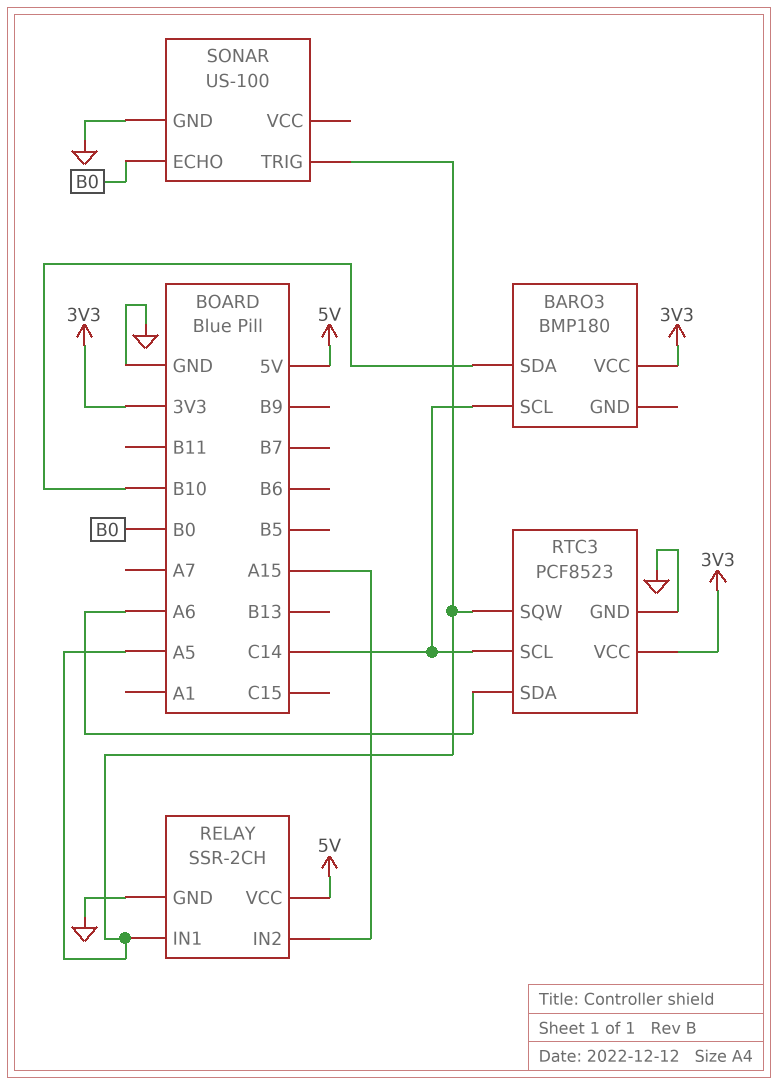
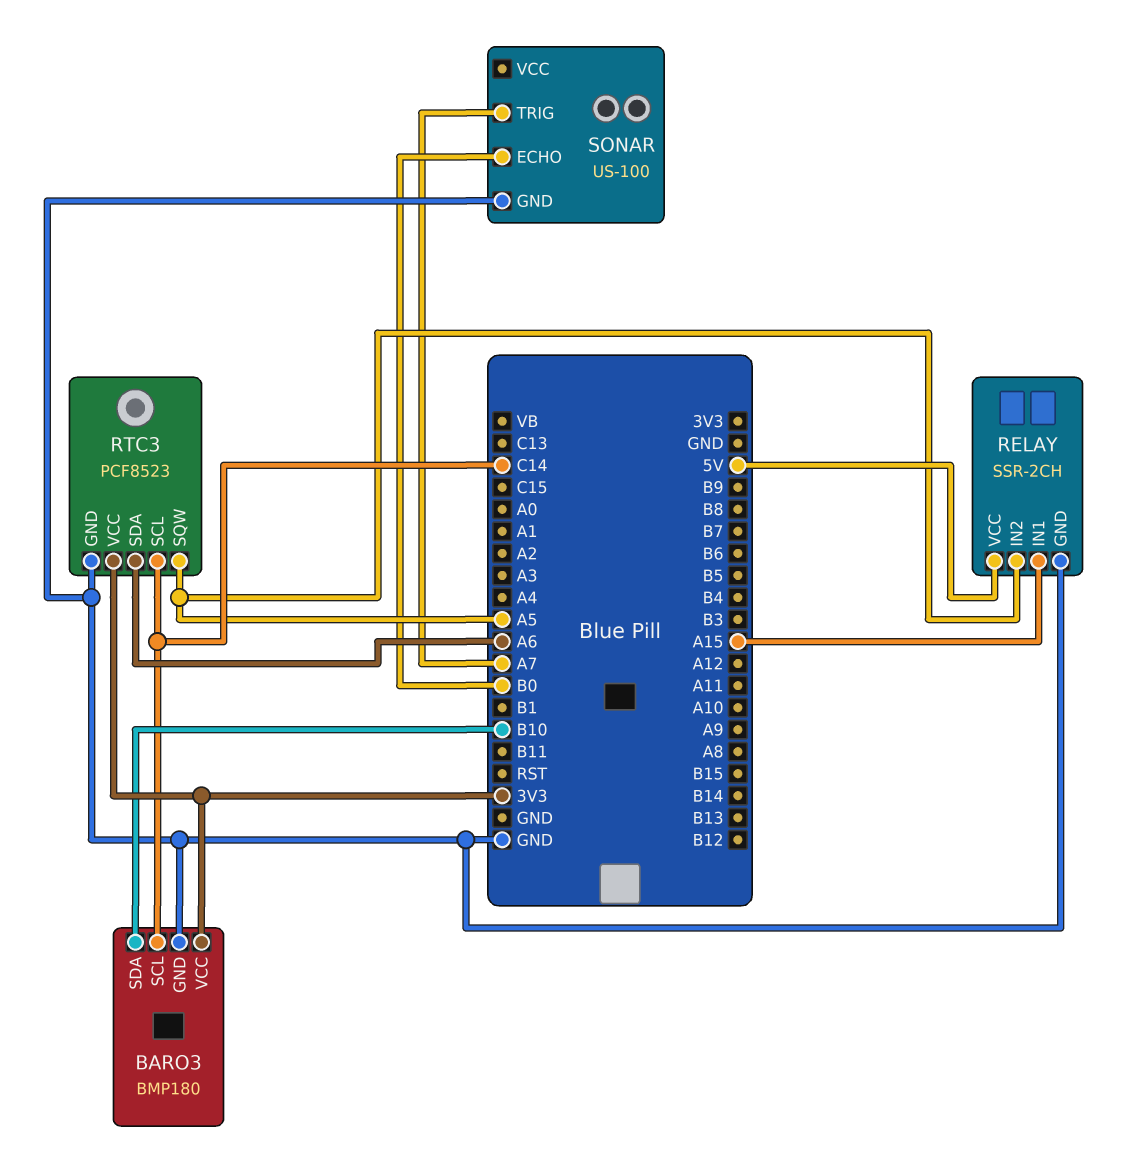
BARO3 pin GND: none -> GND
RELAY pin IN1: A5 -> A15
RELAY pin IN2: A15 -> A5
SONAR pin TRIG: A5 -> A7

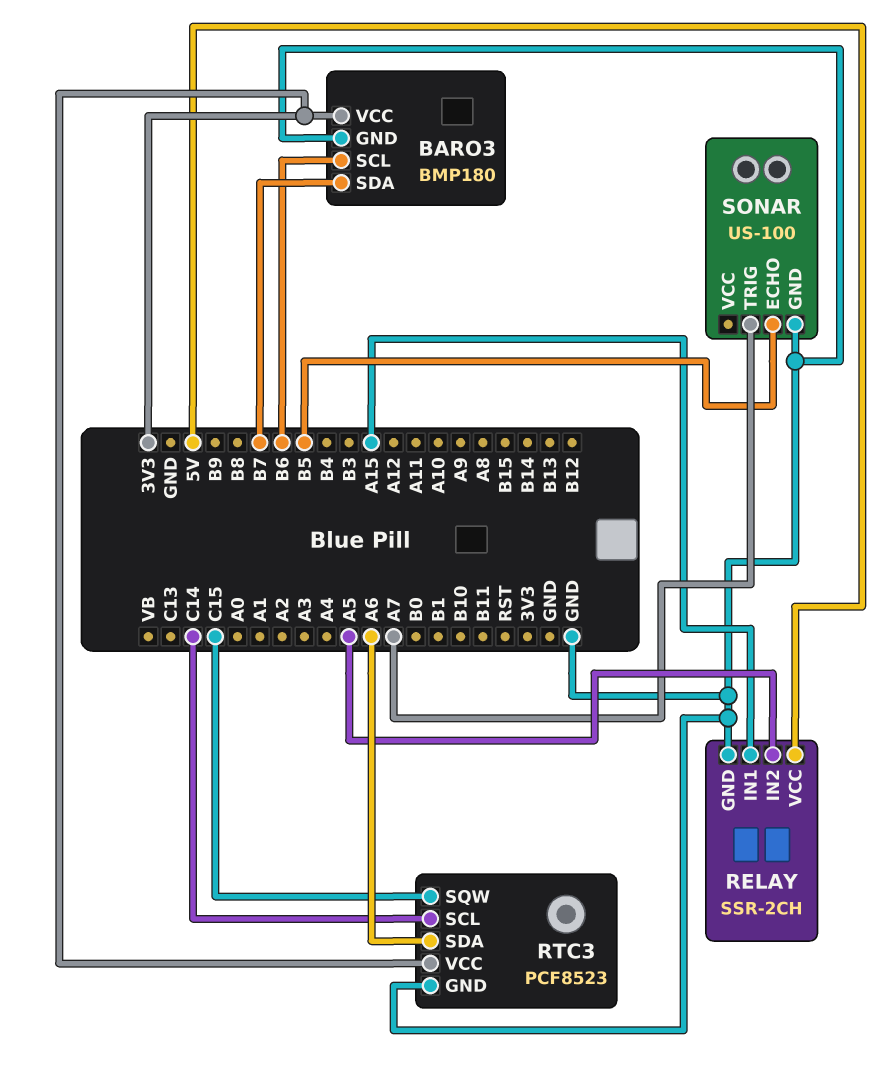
BARO3 pin SCL: C14 -> B6
BARO3 pin SDA: B10 -> B7
RTC3 pin SQW: A5 -> C15
SONAR pin ECHO: B0 -> B5

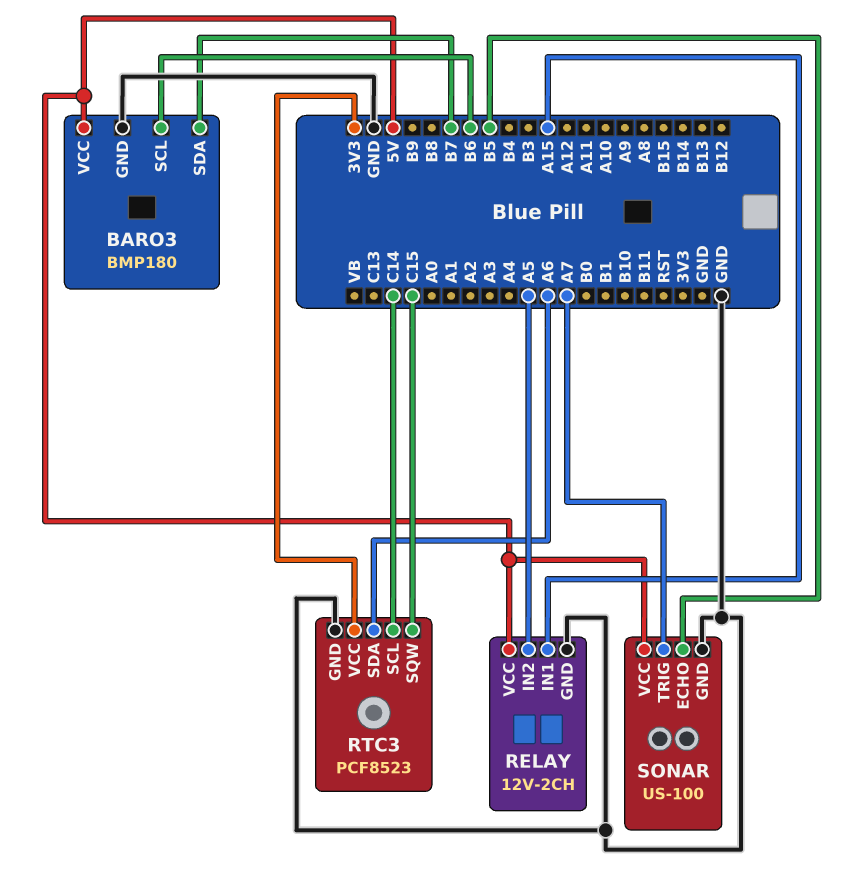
BARO3 pin VCC: 3V3 -> 5V
RELAY: SSR-2CH -> 12V-2CH
SONAR pin VCC: none -> 5V

